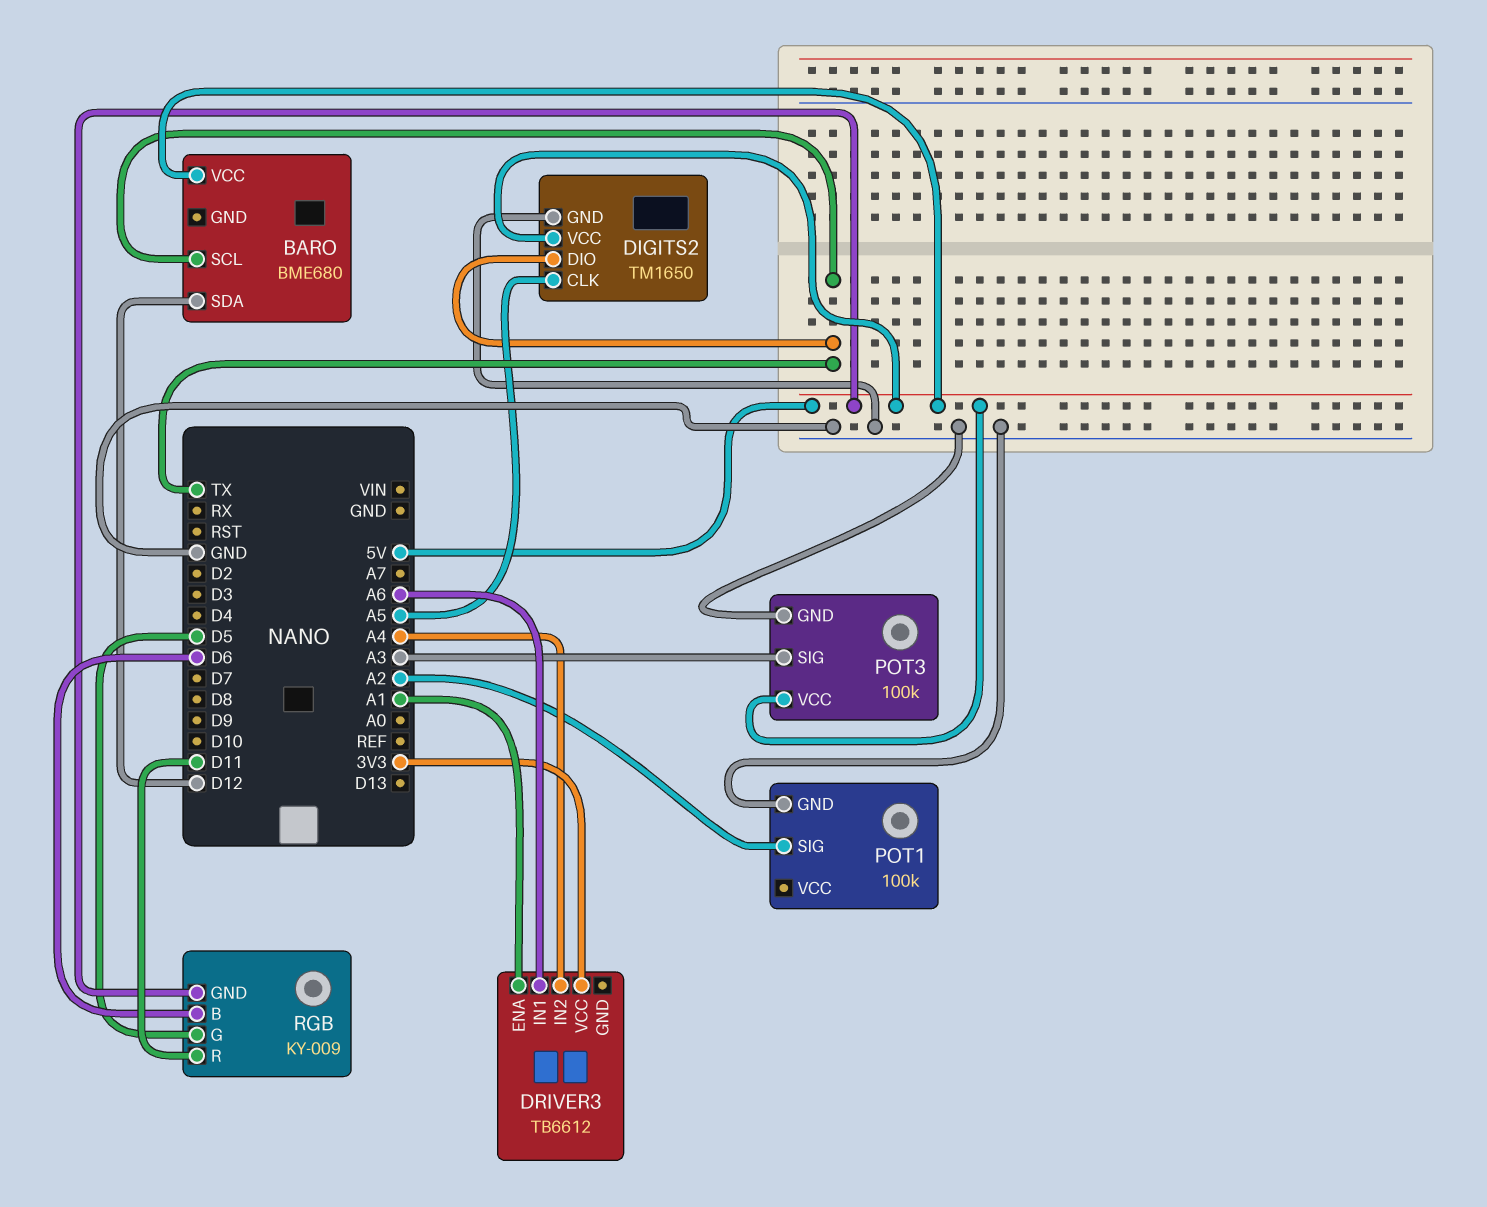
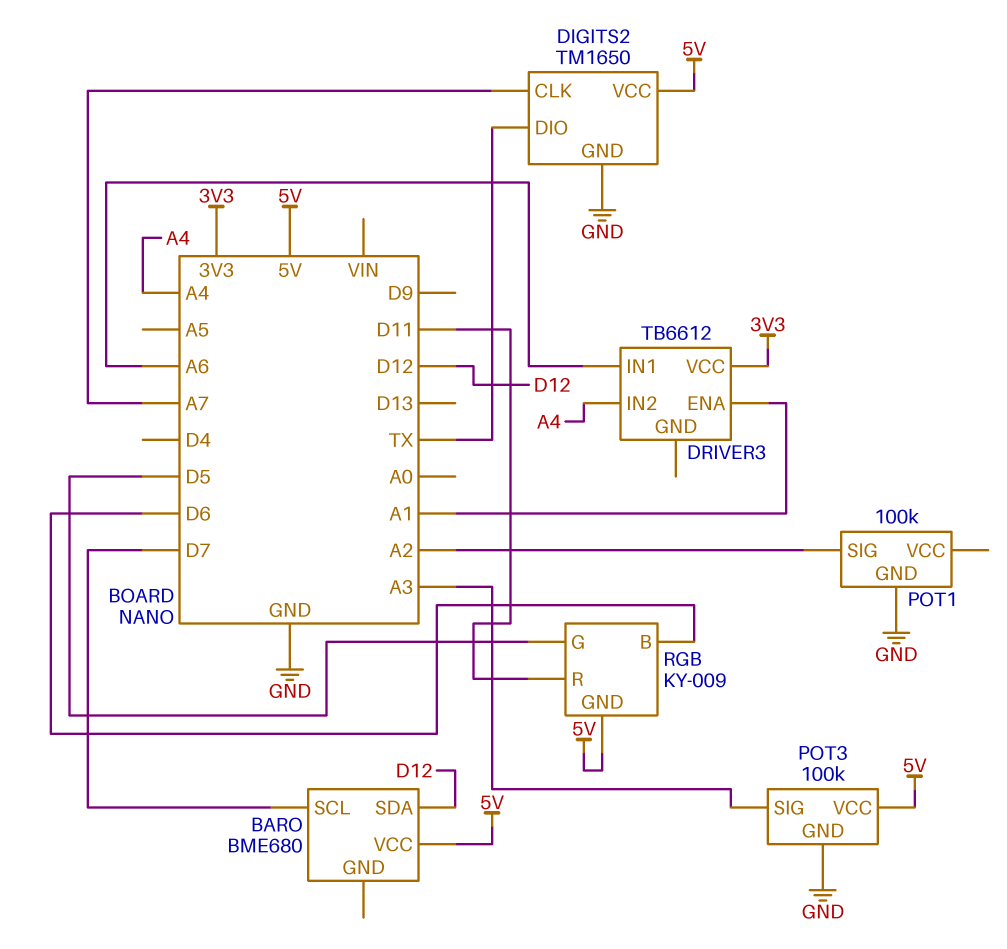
BARO pin SCL: TX -> D7
DIGITS2 pin CLK: A5 -> A7

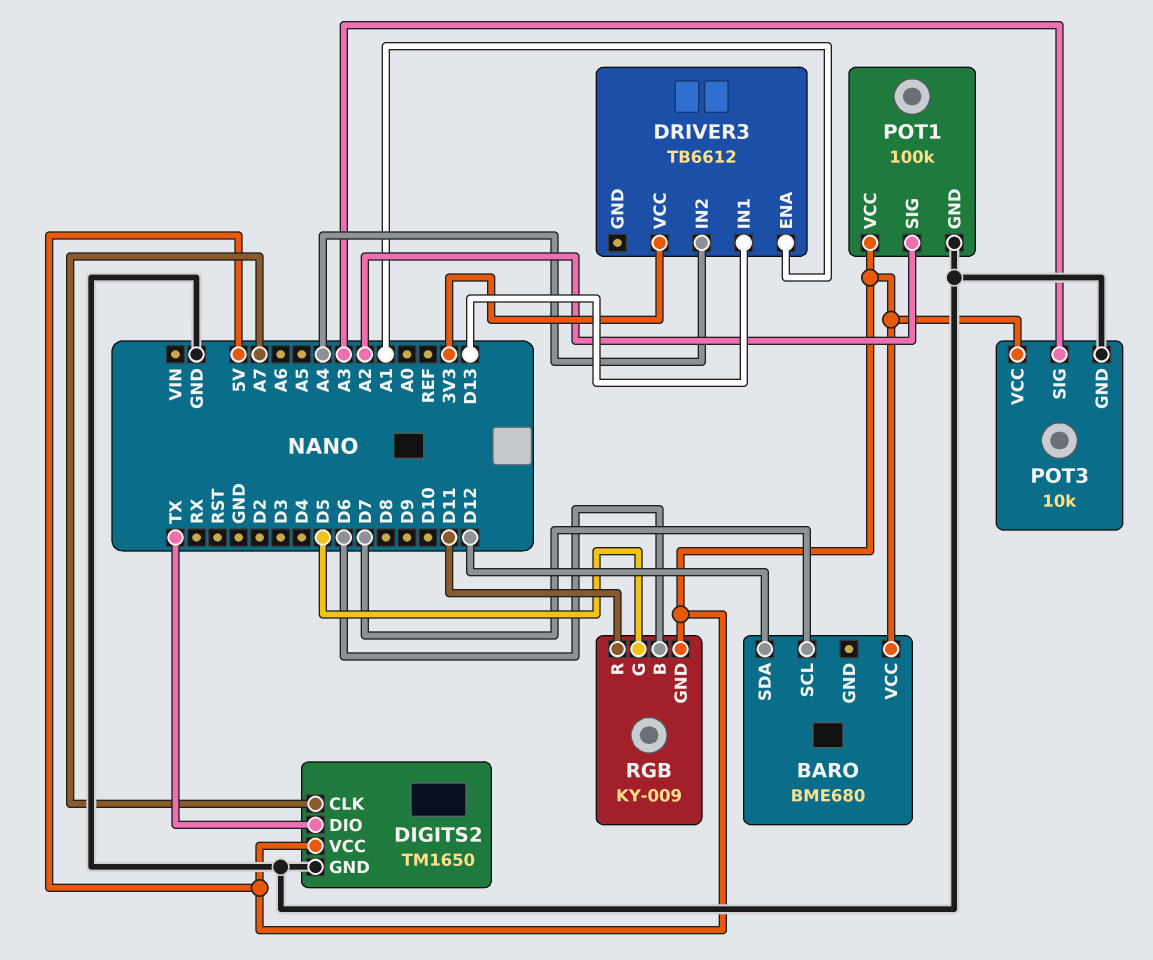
DRIVER3 pin IN1: A6 -> D13
POT1 pin VCC: none -> 5V
POT3: 100k -> 10k

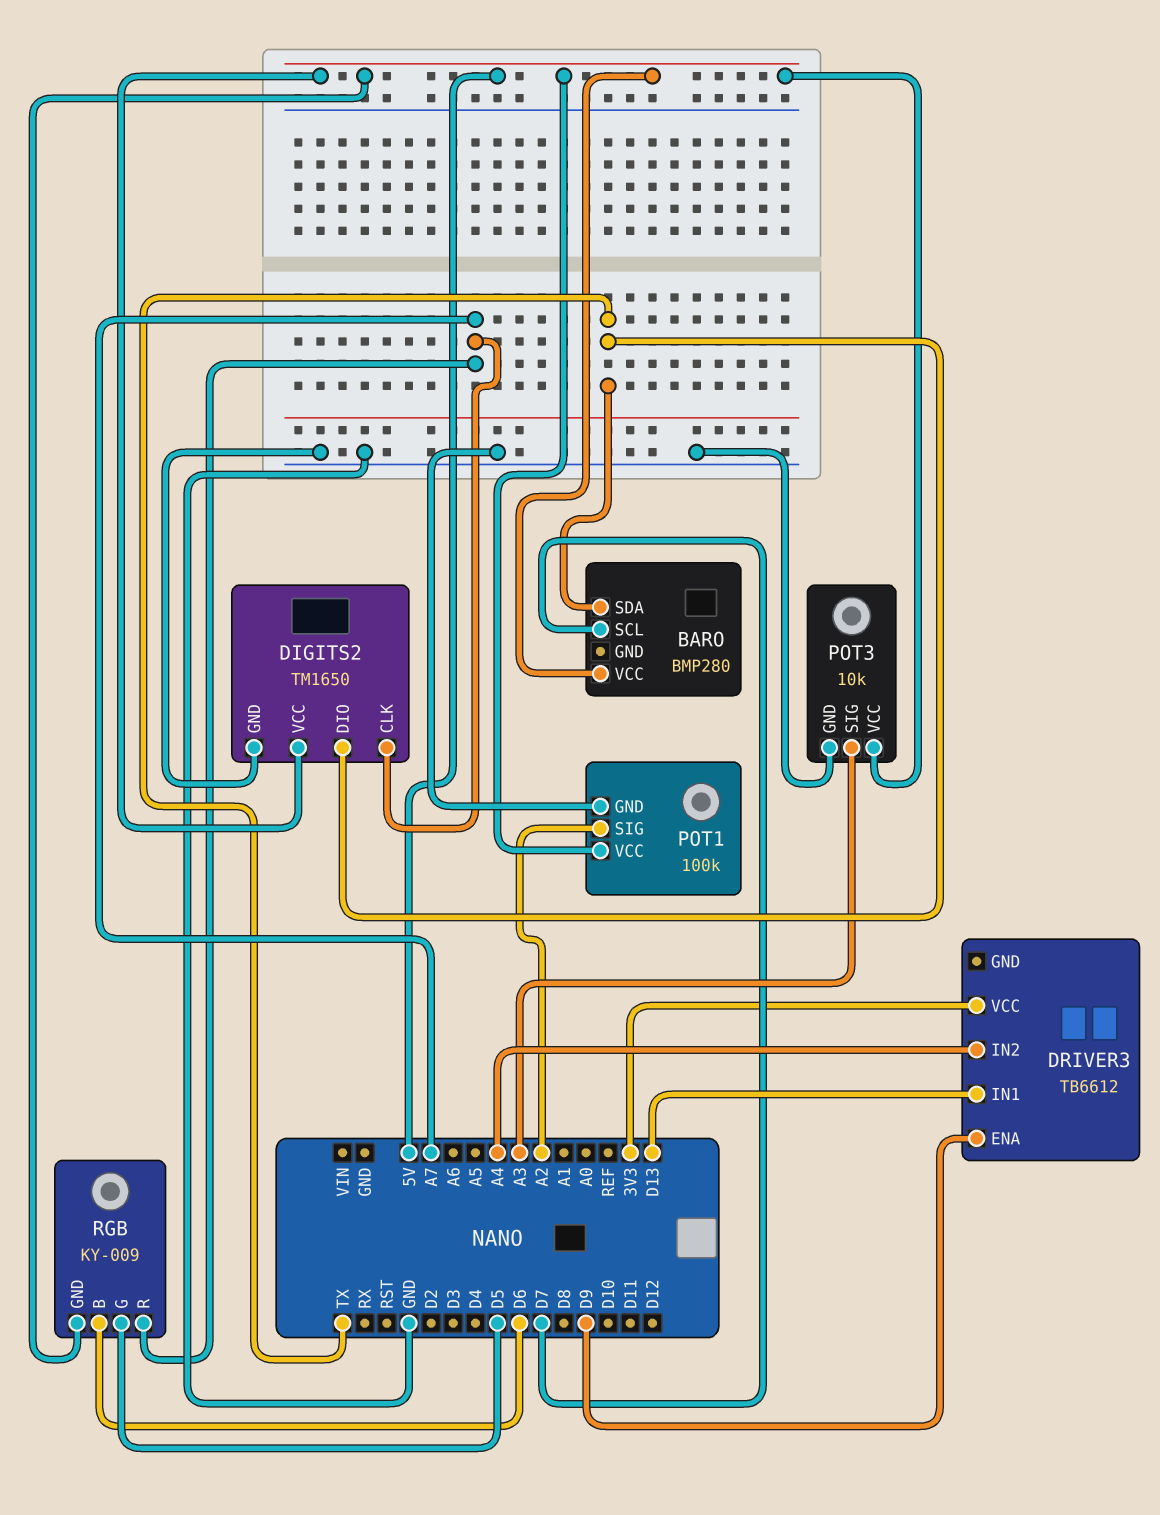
BARO: BME680 -> BMP280
BARO pin SDA: D12 -> TX
DRIVER3 pin ENA: A1 -> D9
RGB pin R: D11 -> A7

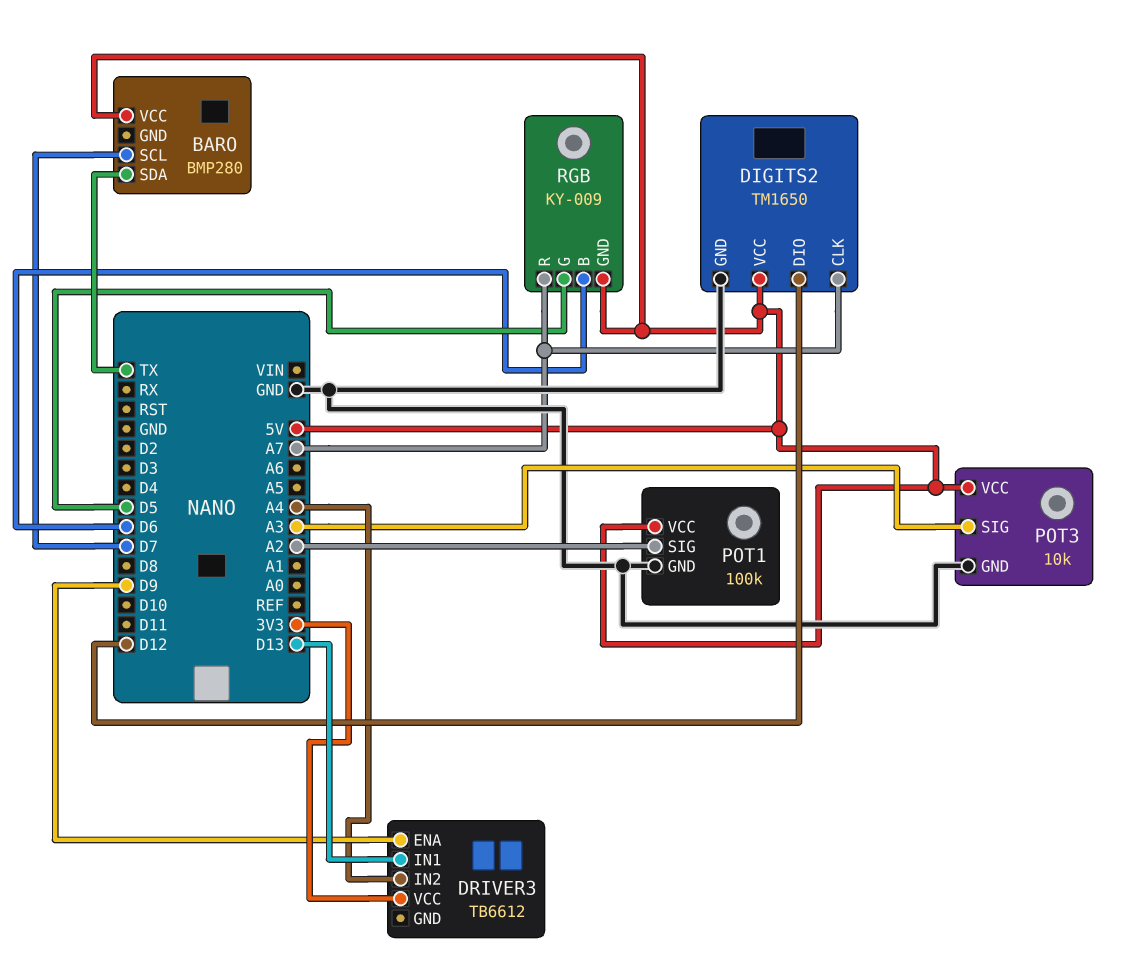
DIGITS2 pin DIO: TX -> D12

